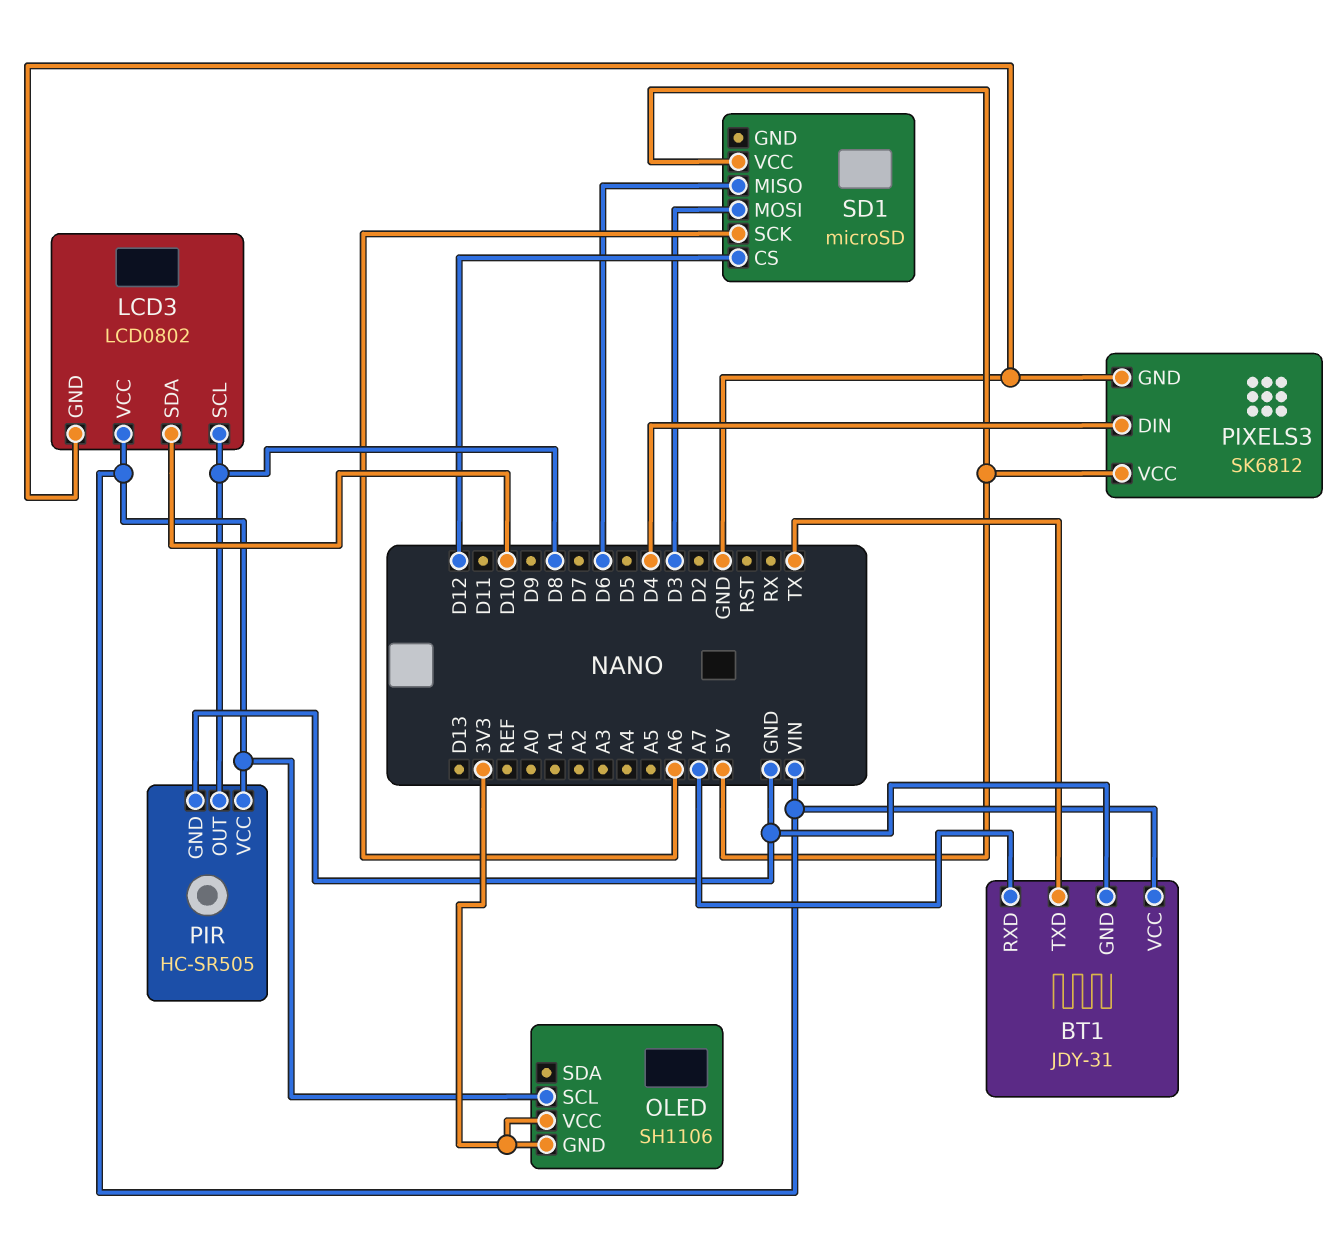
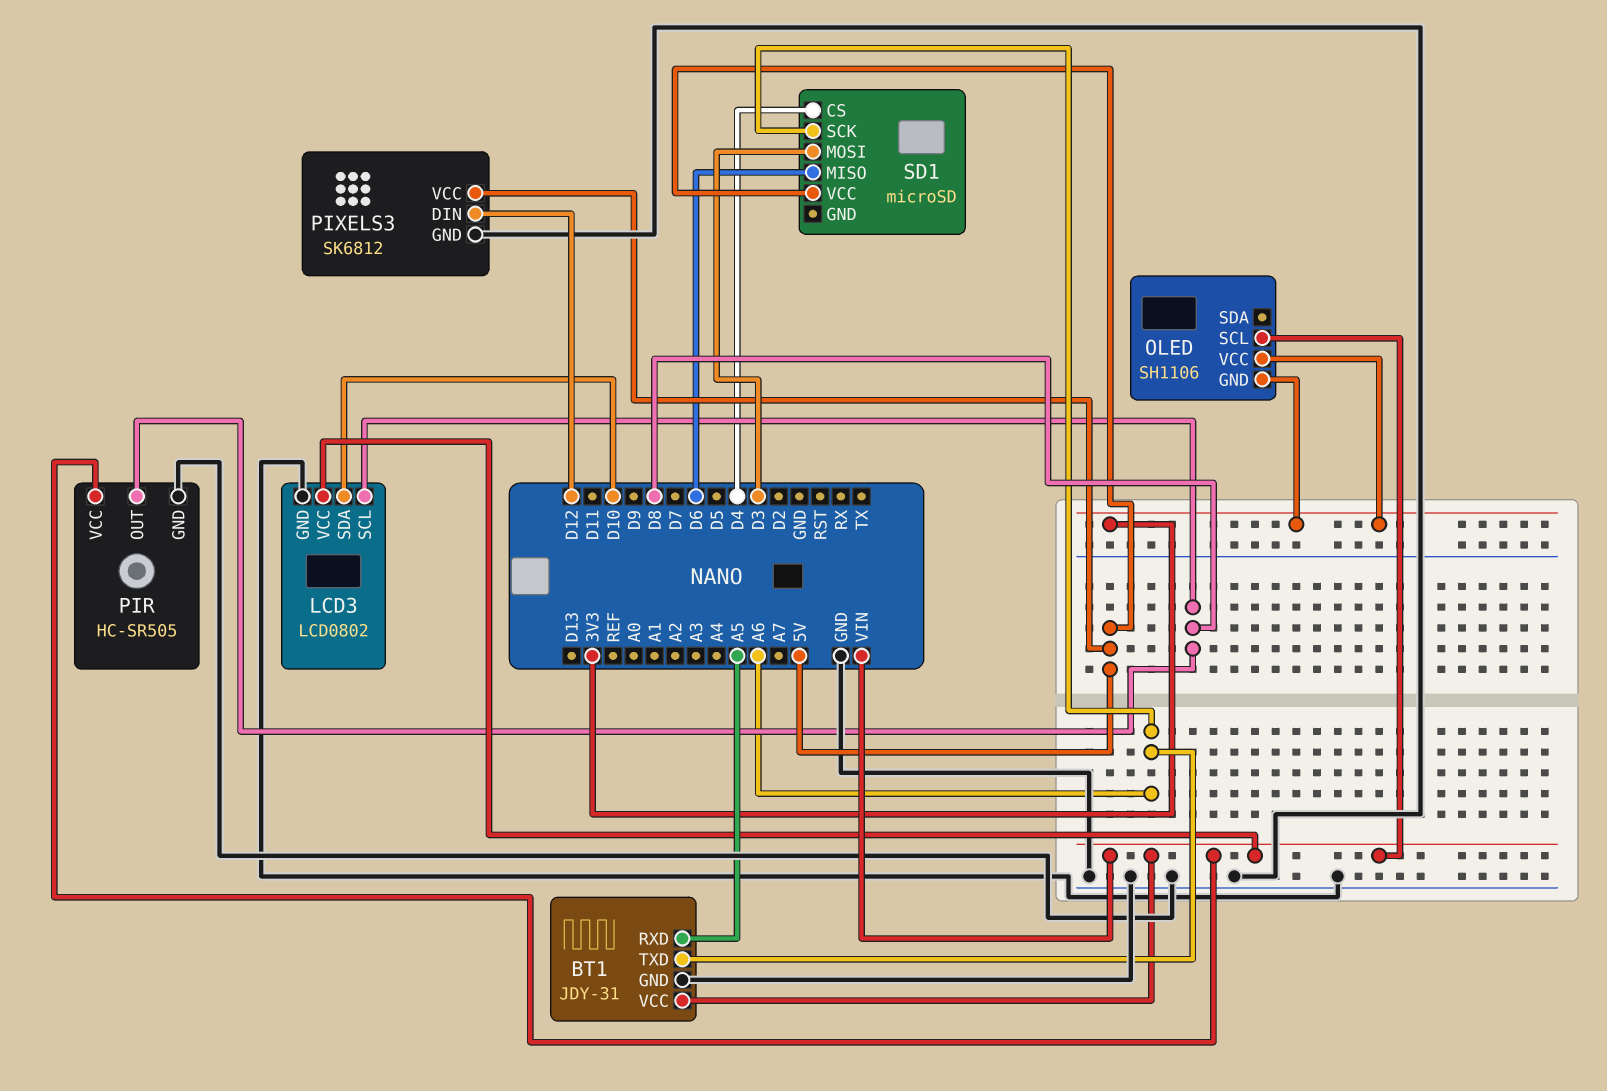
BT1 pin RXD: A7 -> A5
BT1 pin TXD: TX -> A6
PIXELS3 pin DIN: D4 -> D12
SD1 pin CS: D12 -> D4

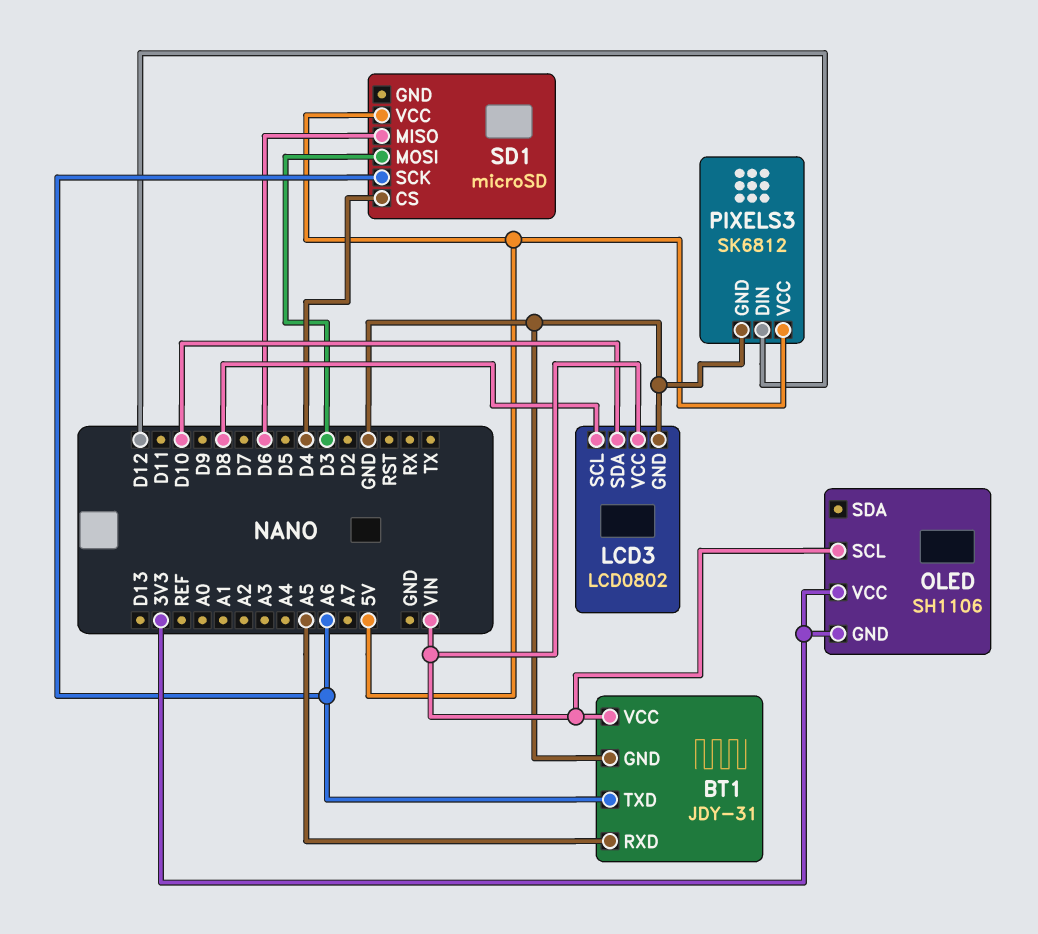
PIR: HC-SR505 -> none
PIR pin GND: GND -> none
PIR pin OUT: D8 -> none
PIR pin VCC: VIN -> none

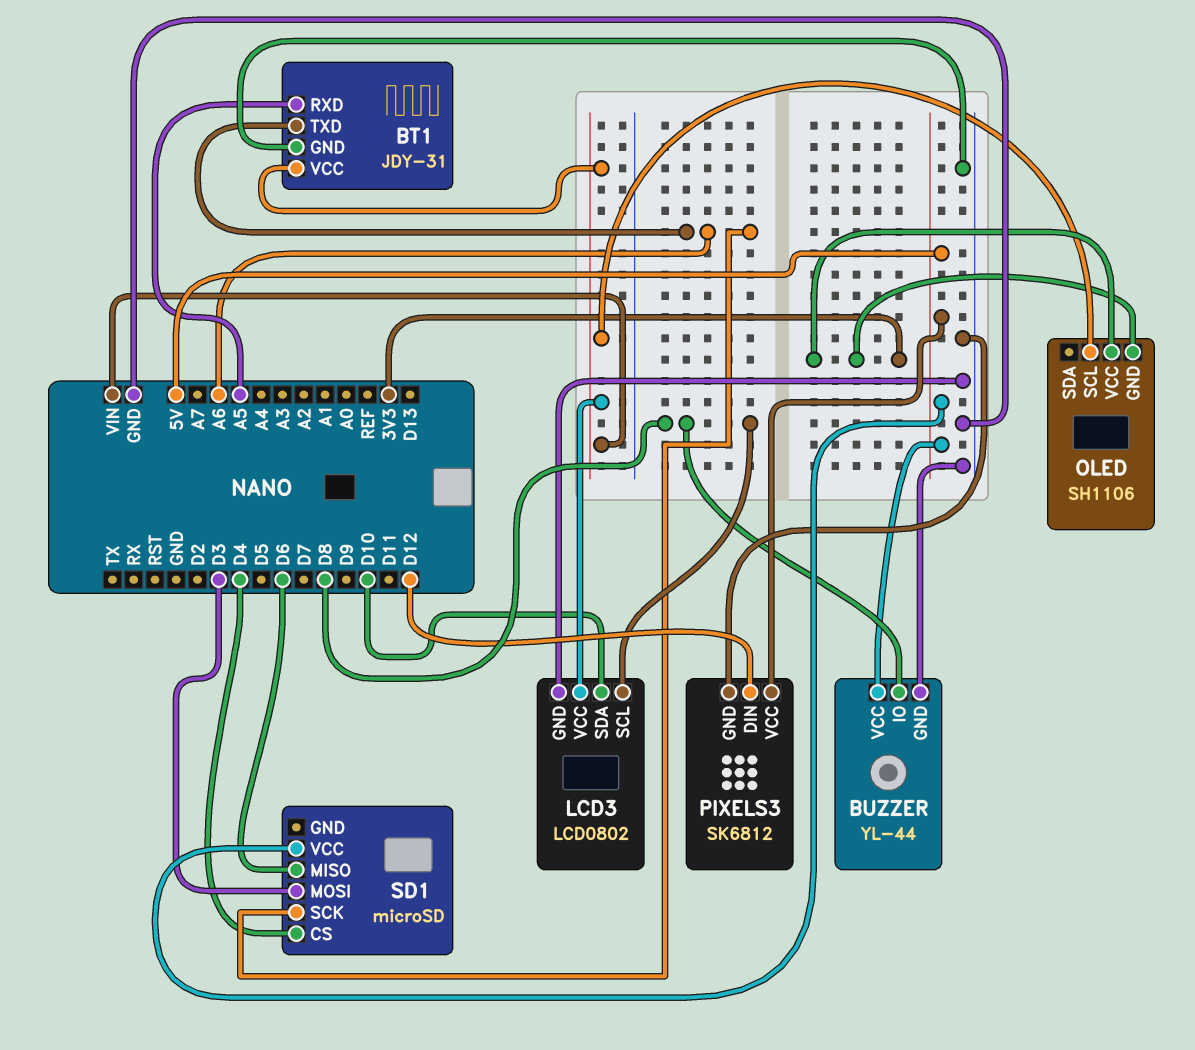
BUZZER: none -> YL-44
BUZZER pin GND: none -> GND
BUZZER pin IO: none -> D8
BUZZER pin VCC: none -> 5V

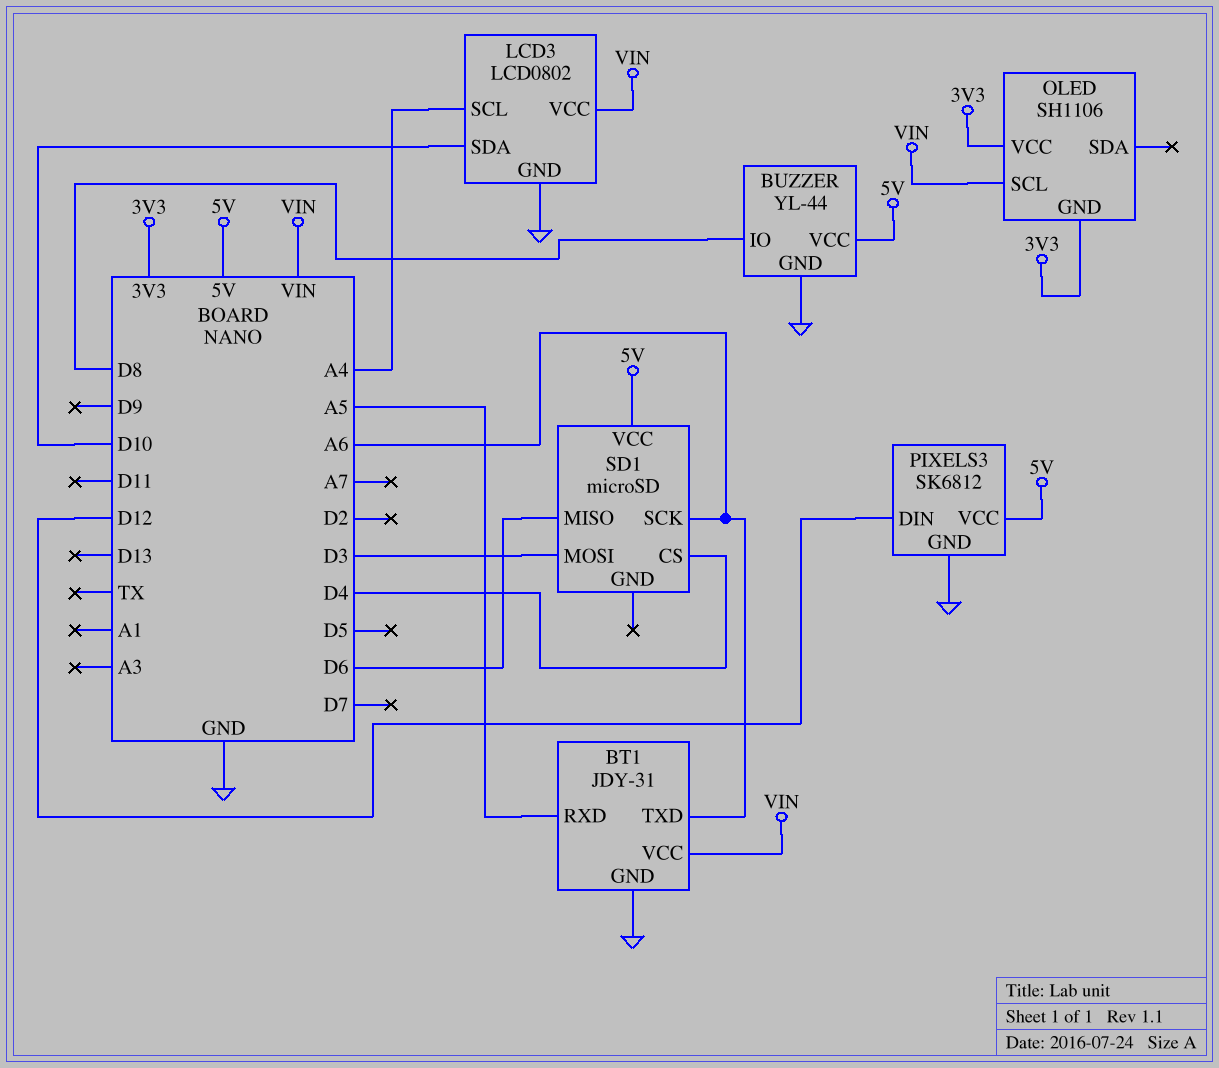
LCD3 pin SCL: D8 -> A4

